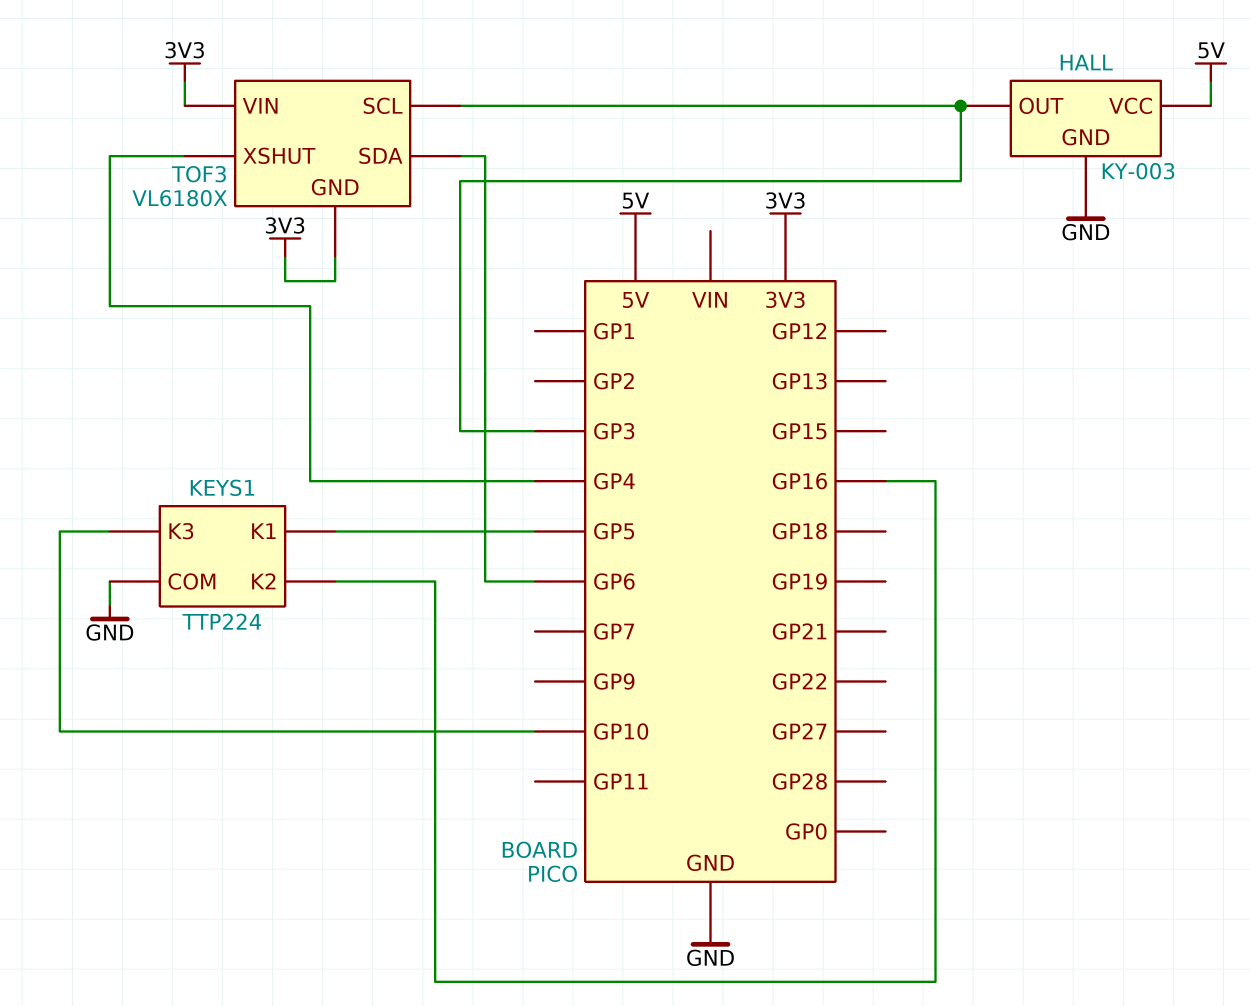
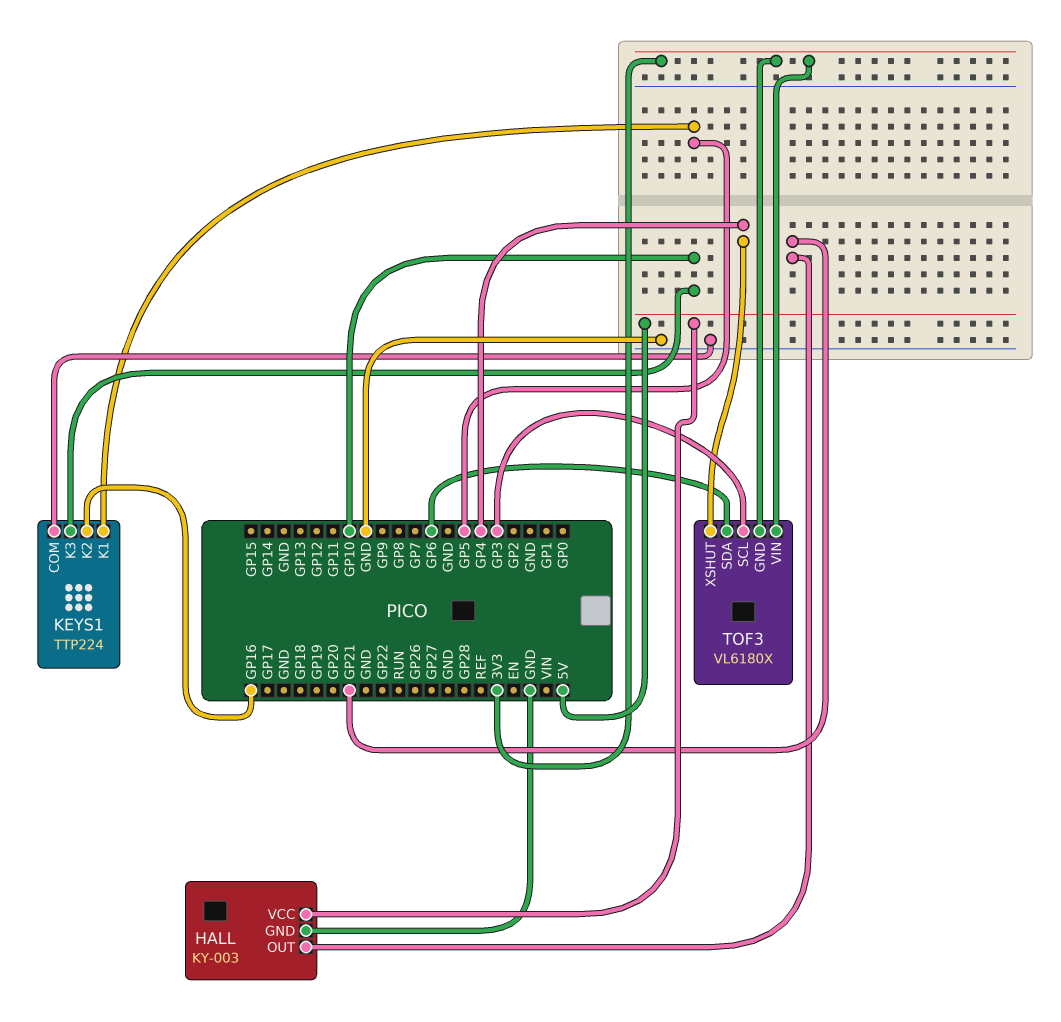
HALL pin OUT: GP3 -> GP21

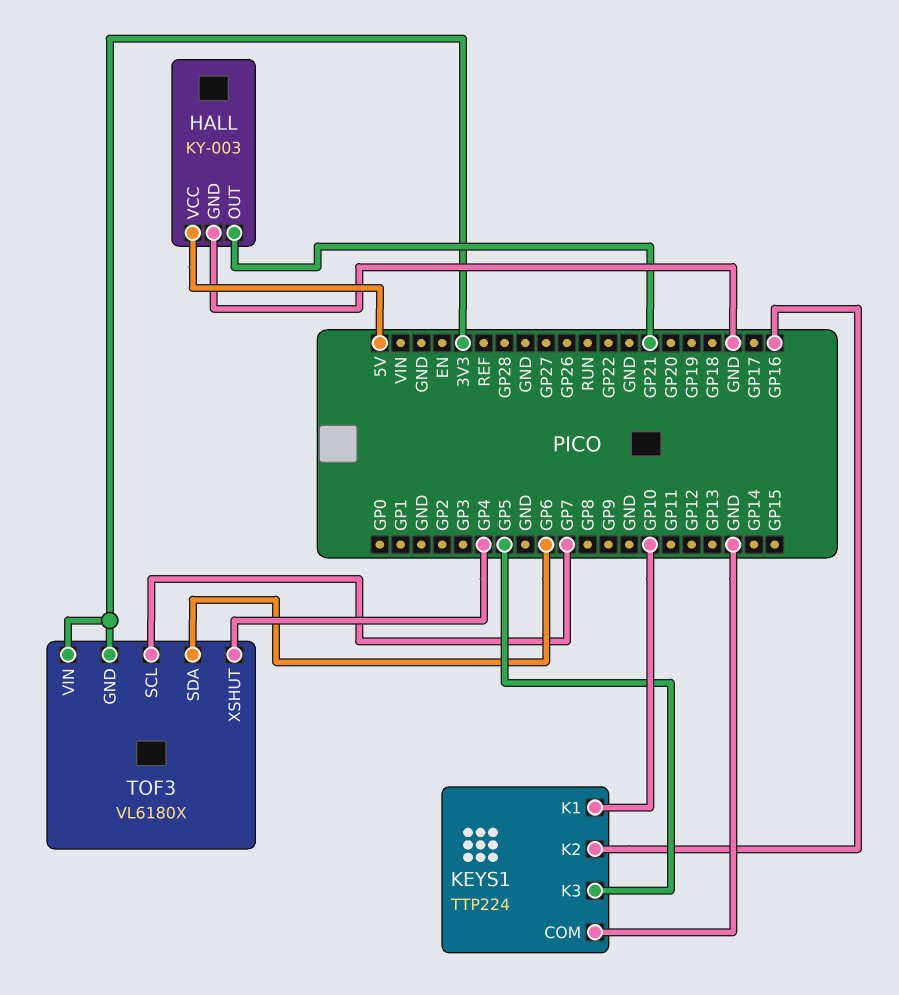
KEYS1 pin K1: GP5 -> GP10
KEYS1 pin K3: GP10 -> GP5
TOF3 pin SCL: GP3 -> GP7

